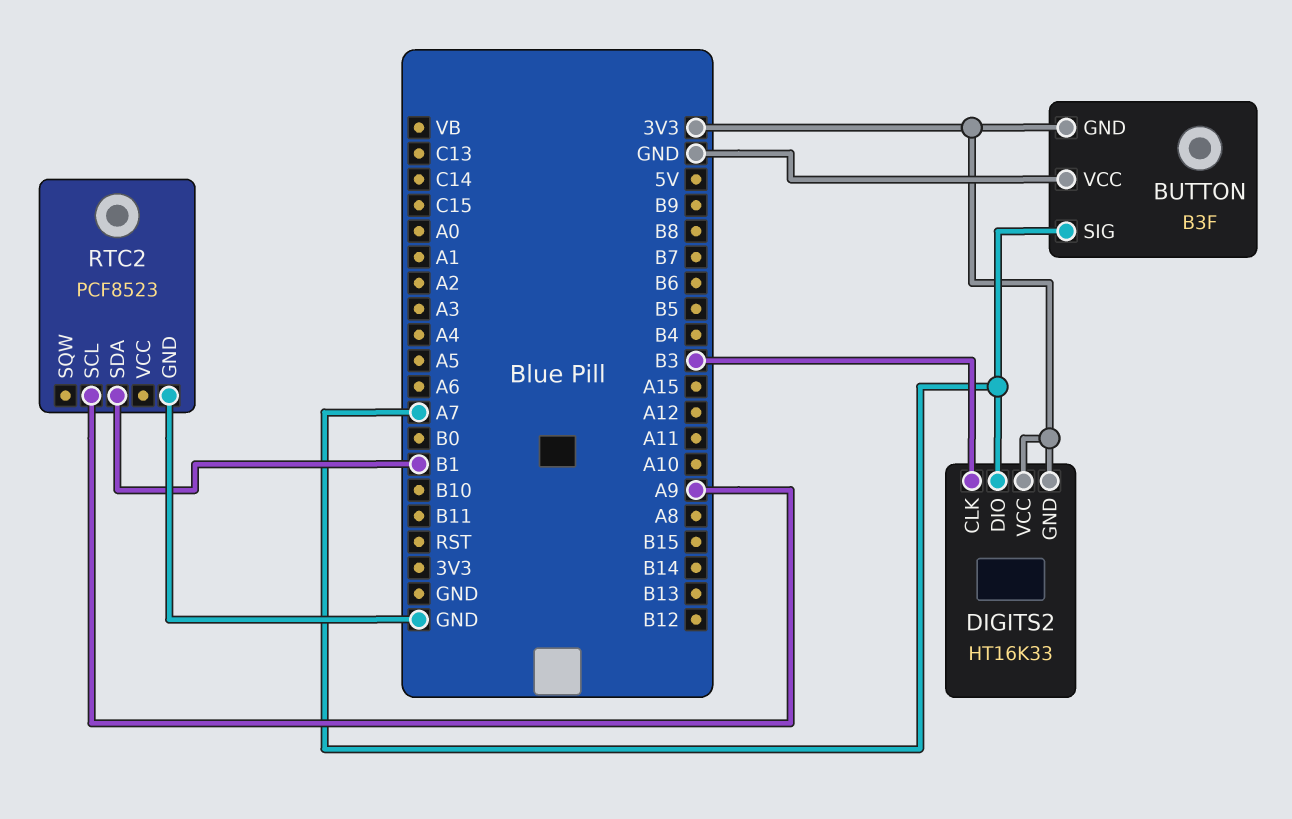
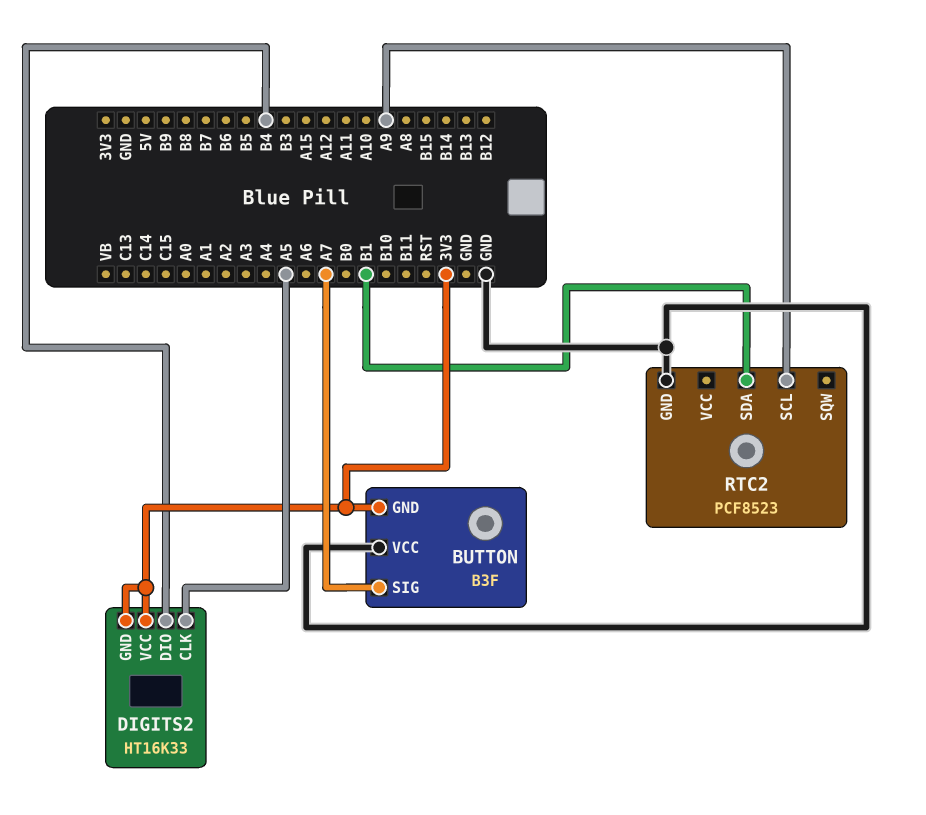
DIGITS2 pin CLK: B3 -> A5
DIGITS2 pin DIO: A7 -> B4

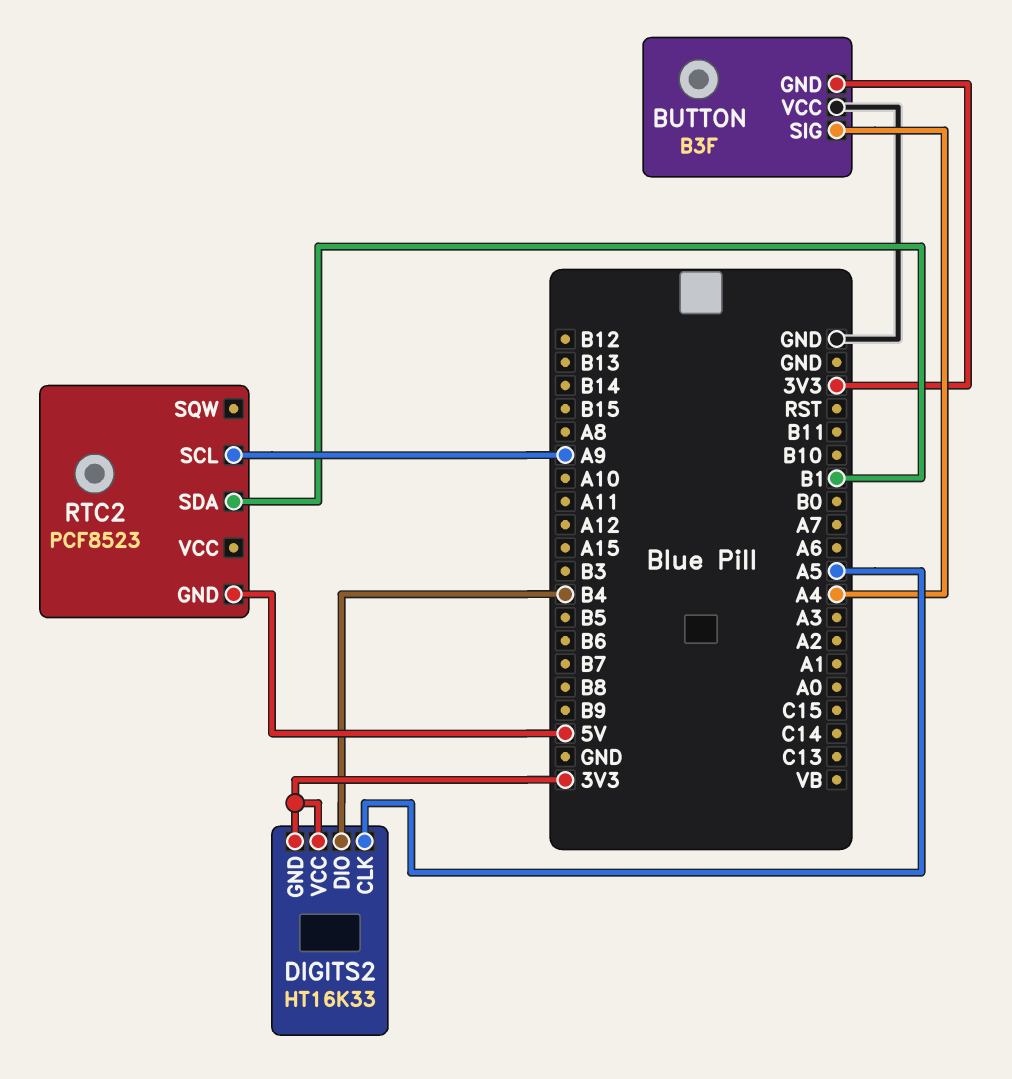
BUTTON pin SIG: A7 -> A4
RTC2 pin GND: GND -> 5V

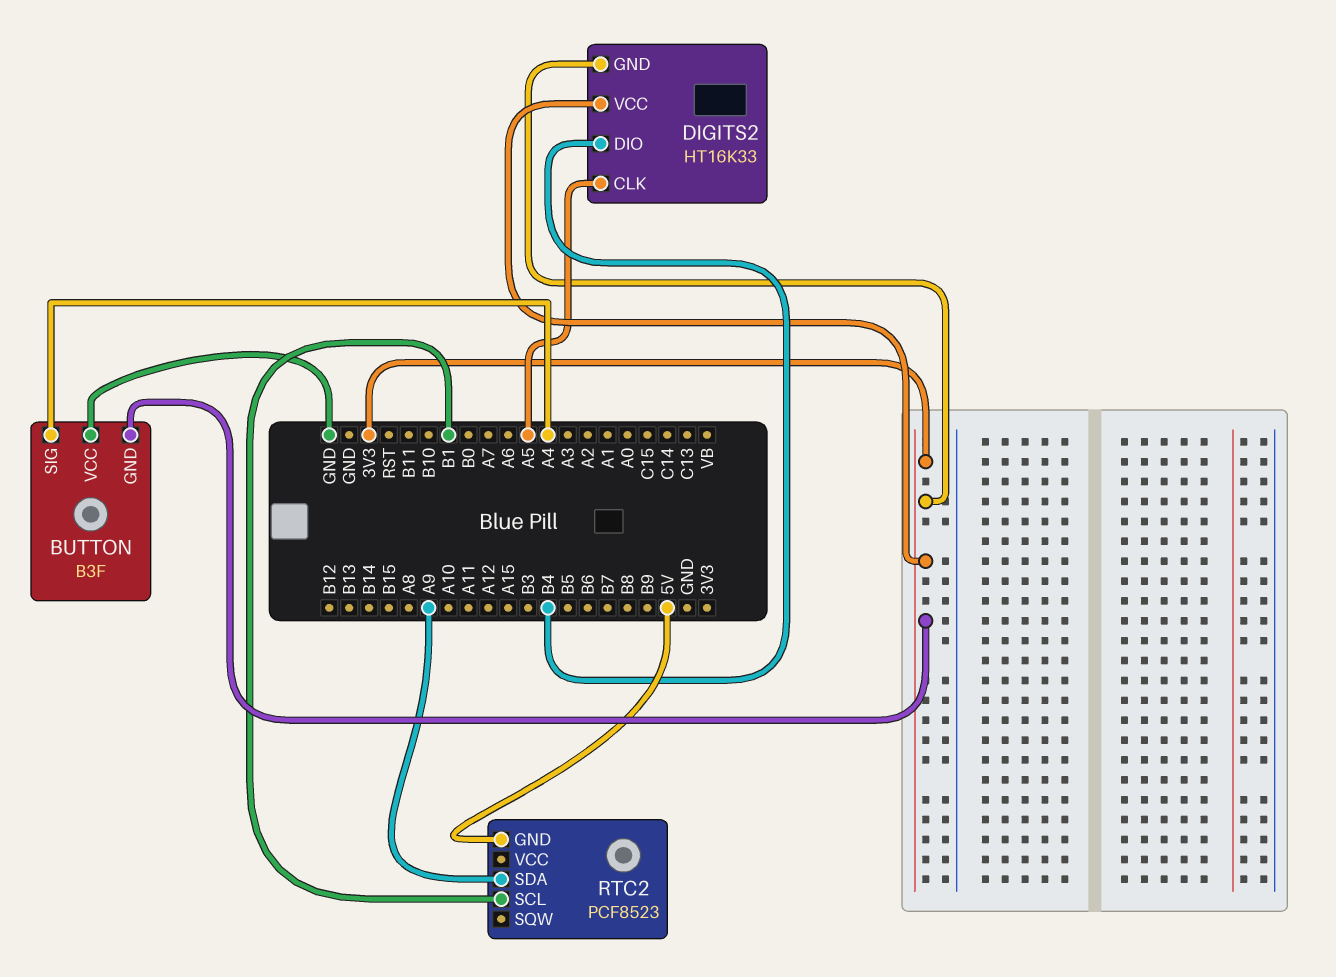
RTC2 pin SCL: A9 -> B1
RTC2 pin SDA: B1 -> A9

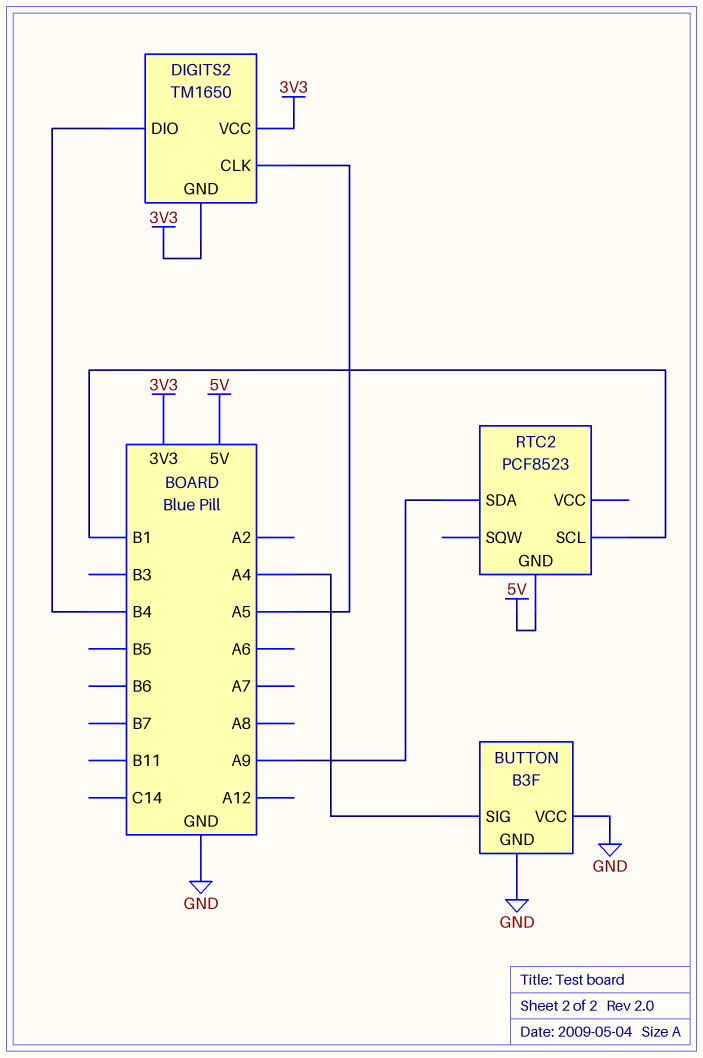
BUTTON pin GND: 3V3 -> GND
DIGITS2: HT16K33 -> TM1650

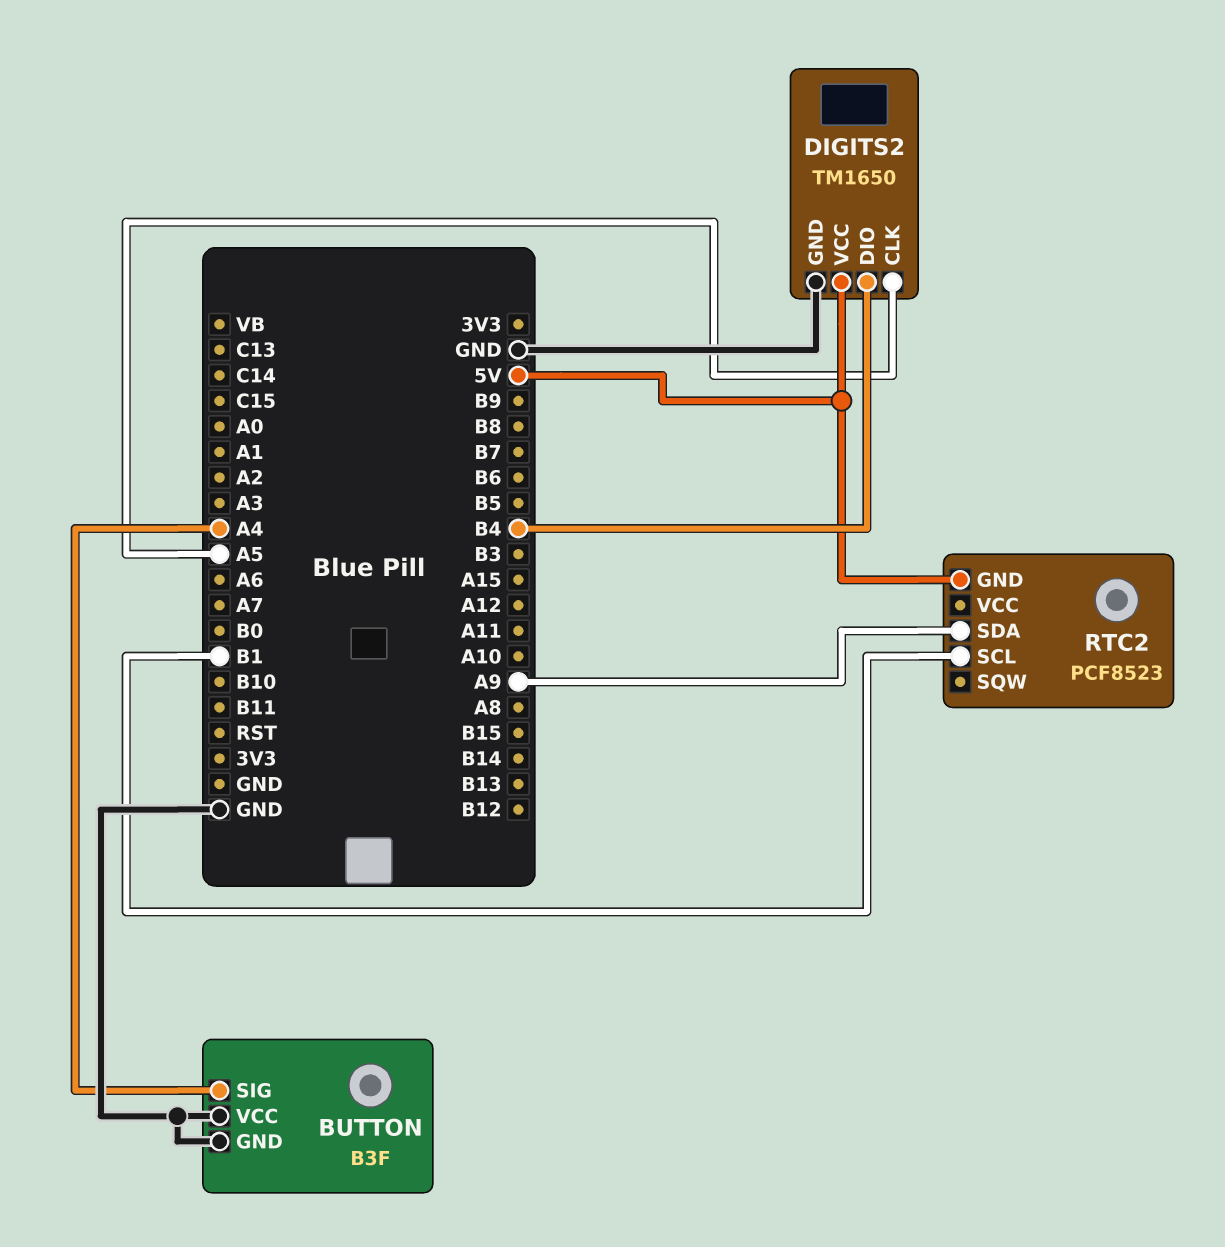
DIGITS2 pin GND: 3V3 -> GND
DIGITS2 pin VCC: 3V3 -> 5V

